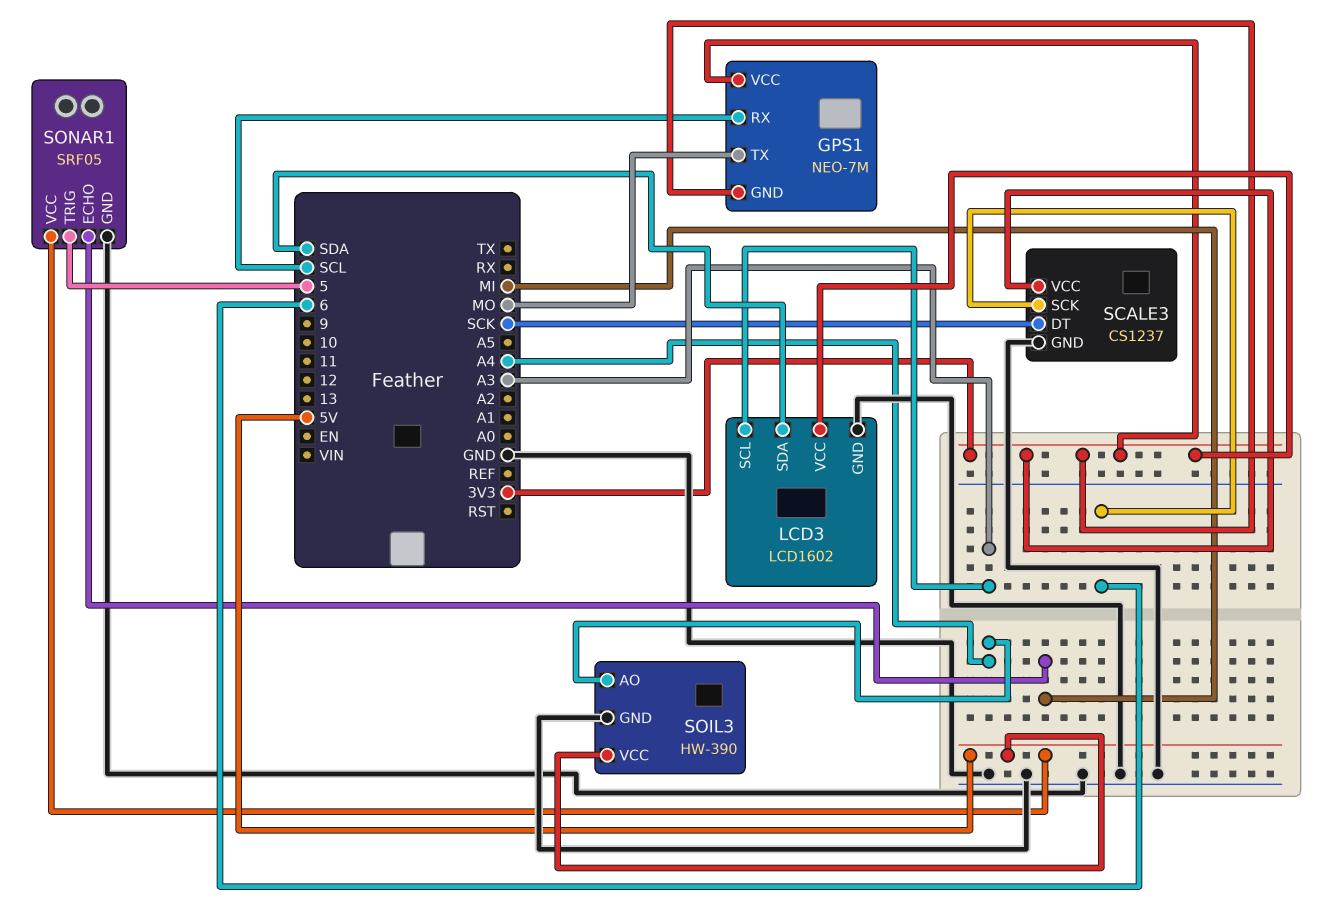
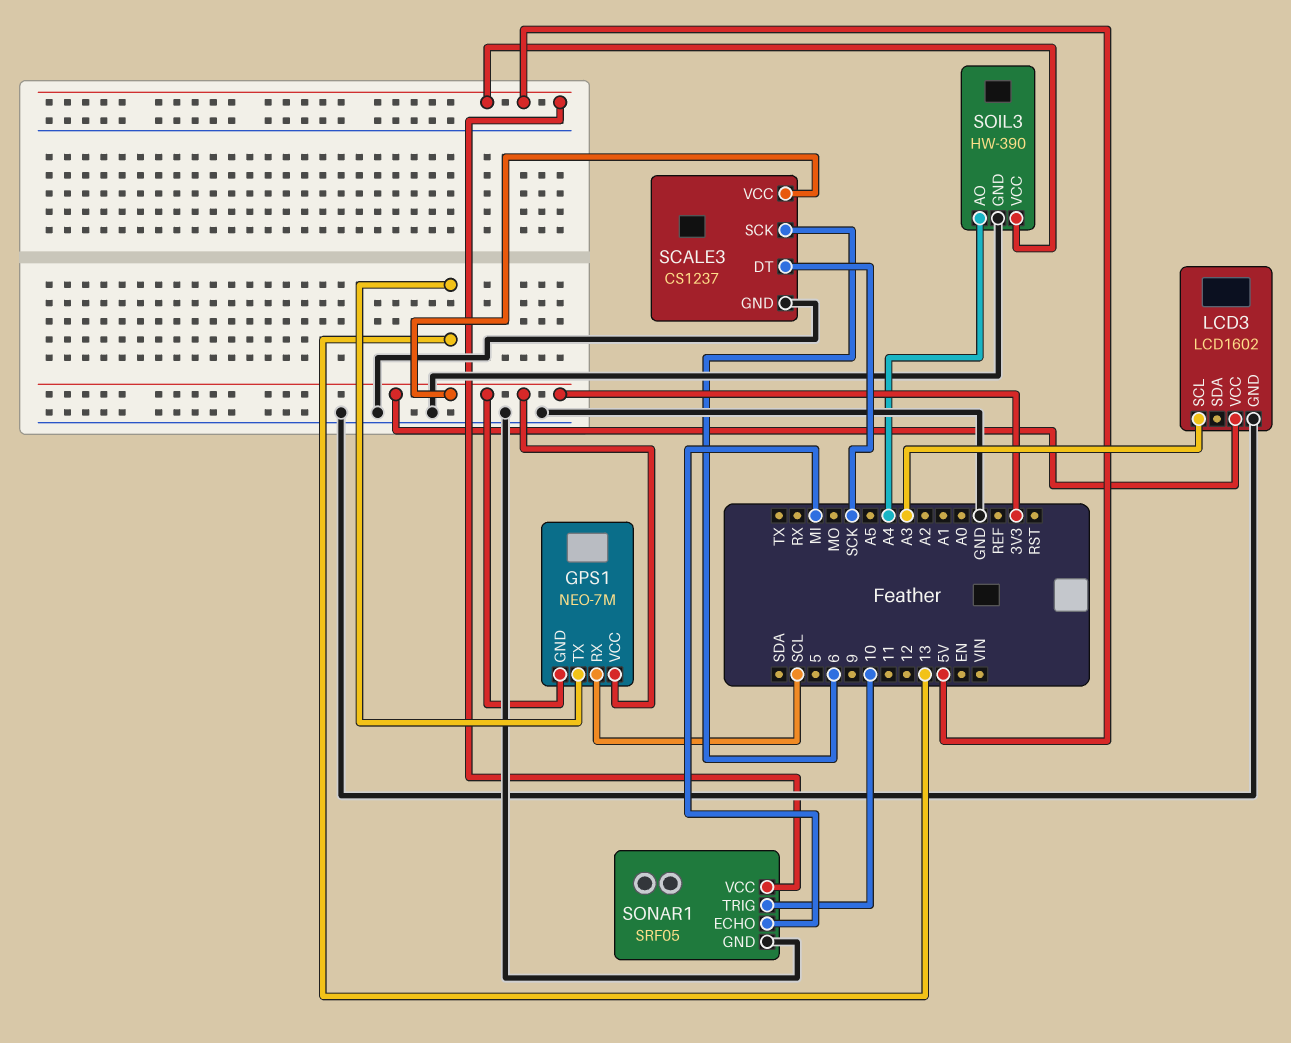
GPS1 pin TX: MO -> 13
LCD3 pin SDA: SDA -> none
SONAR1 pin TRIG: 5 -> 10

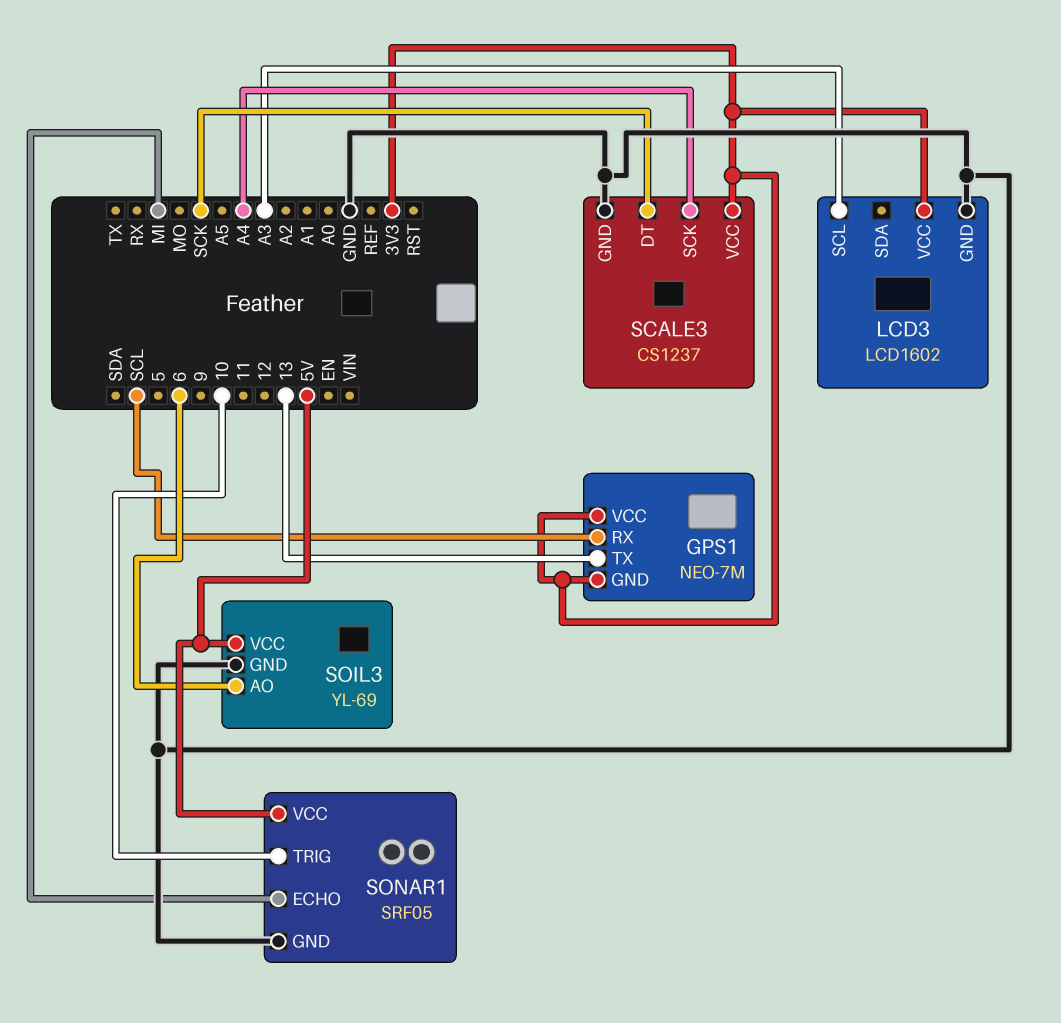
SCALE3 pin SCK: 6 -> A4
SOIL3: HW-390 -> YL-69
SOIL3 pin AO: A4 -> 6

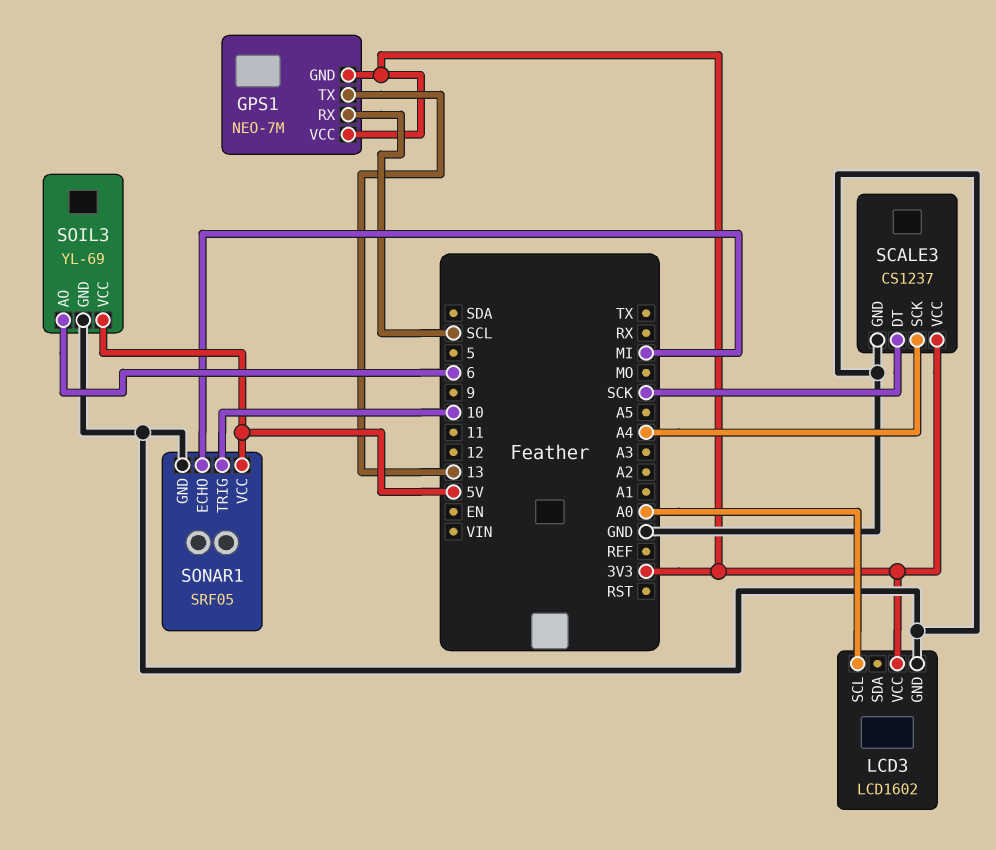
LCD3 pin SCL: A3 -> A0

